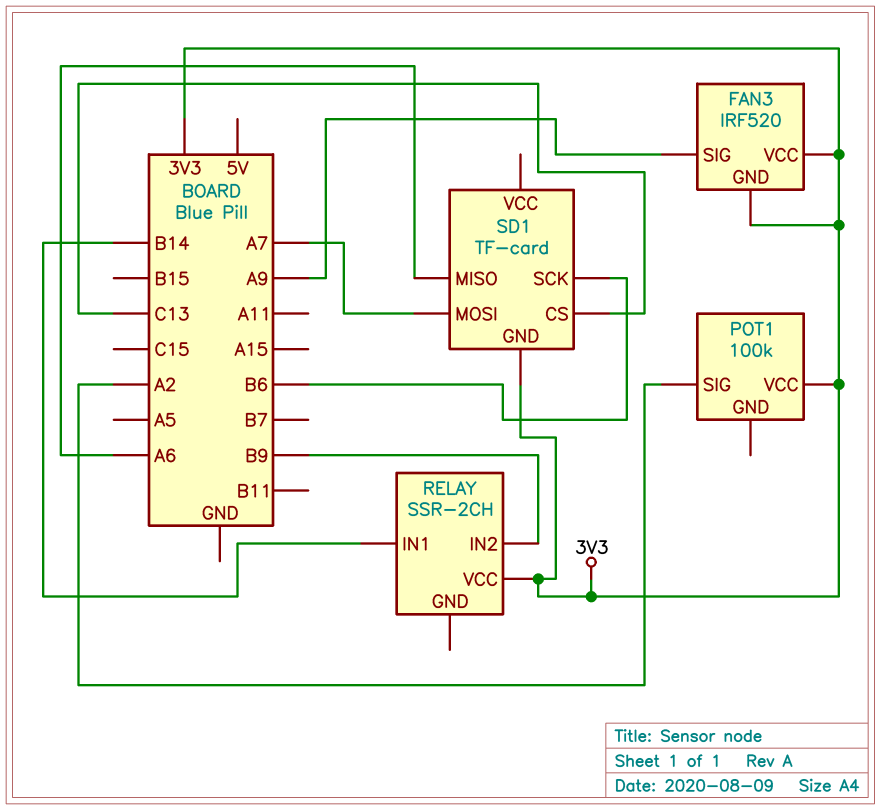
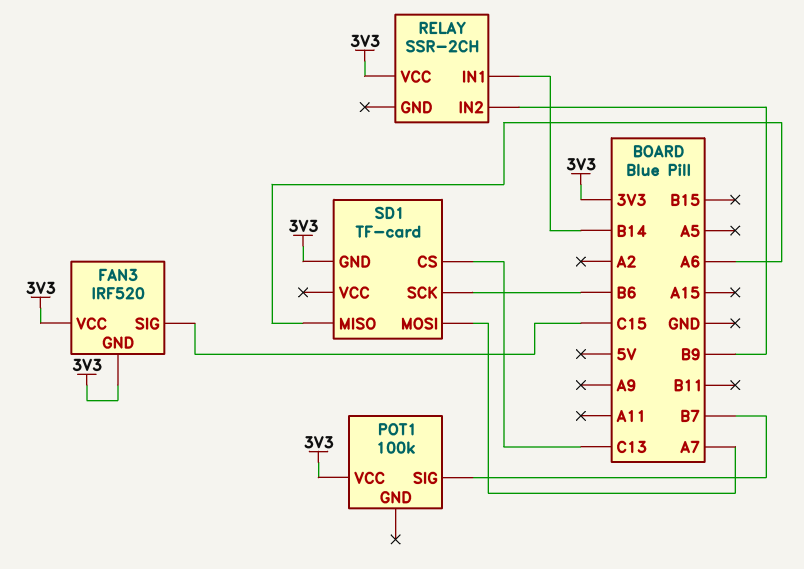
FAN3 pin SIG: A9 -> C15
POT1 pin SIG: A2 -> B7

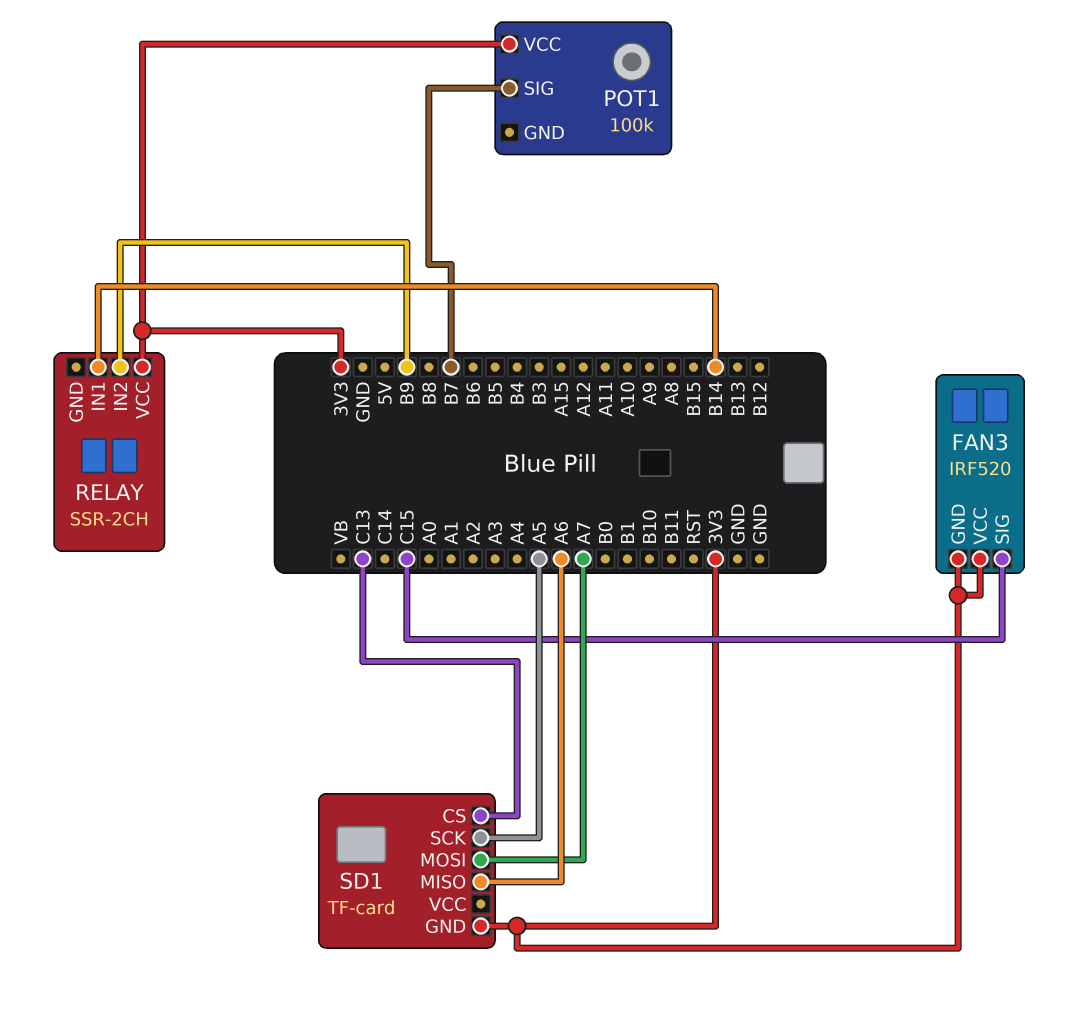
SD1 pin SCK: B6 -> A5

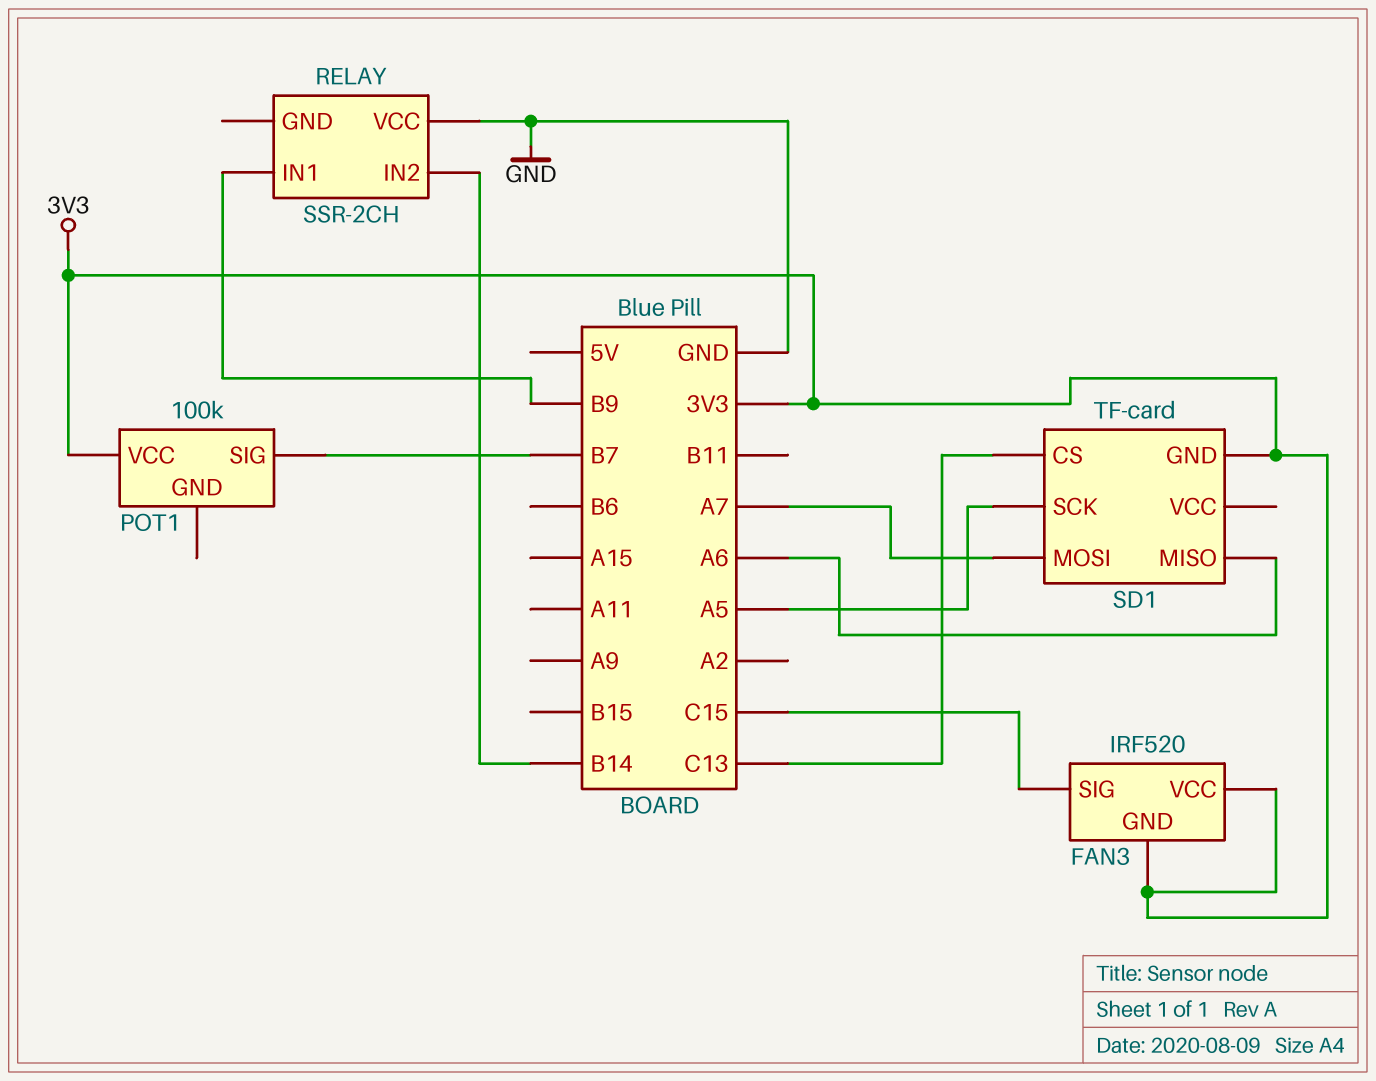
RELAY pin IN1: B14 -> B9
RELAY pin IN2: B9 -> B14
RELAY pin VCC: 3V3 -> GND

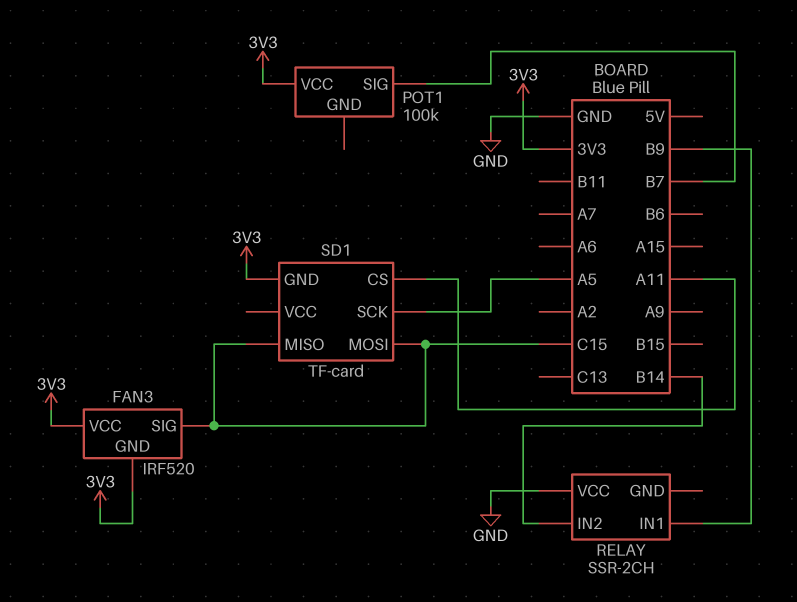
SD1 pin CS: C13 -> A11
SD1 pin MISO: A6 -> C15
SD1 pin MOSI: A7 -> C15

